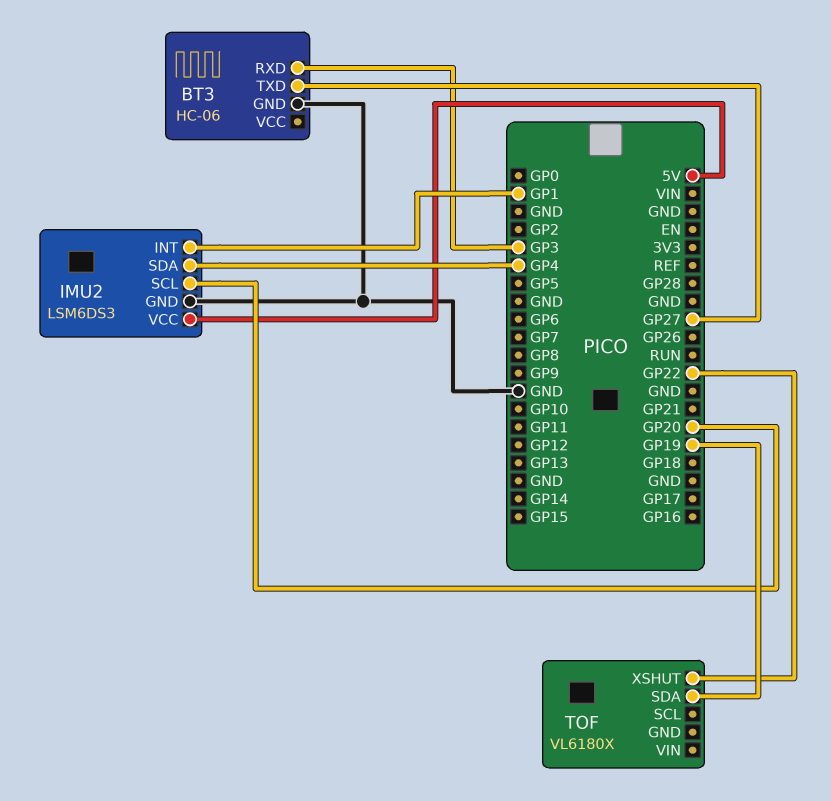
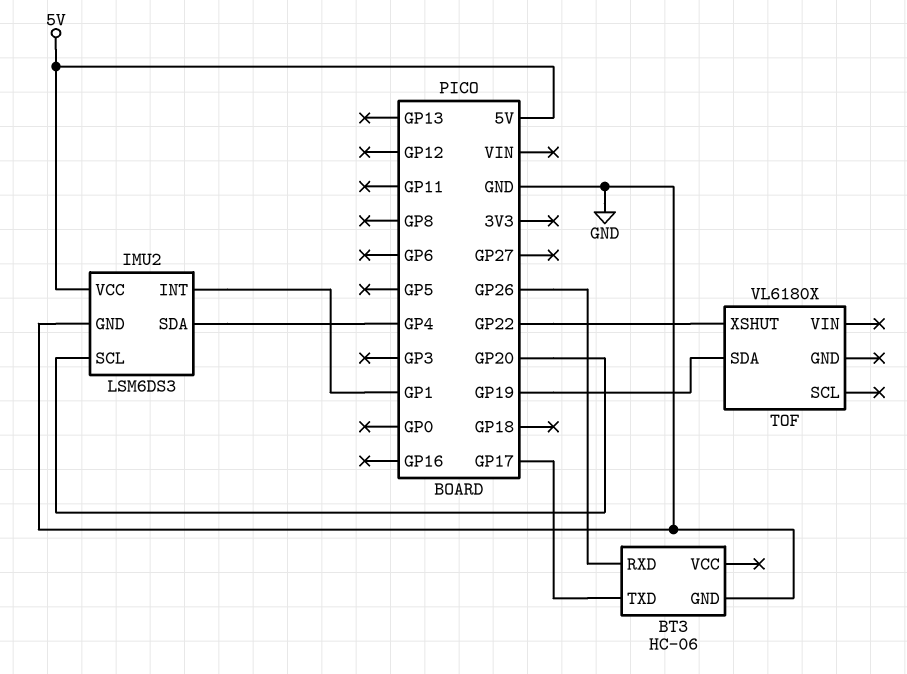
BT3 pin RXD: GP3 -> GP26
BT3 pin TXD: GP27 -> GP17

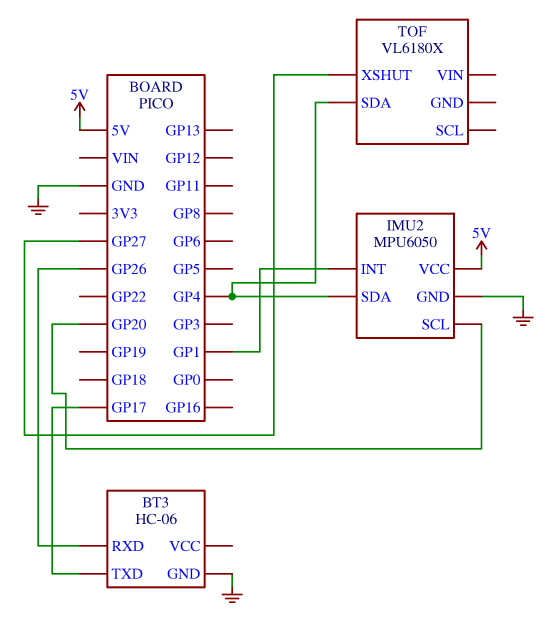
IMU2: LSM6DS3 -> MPU6050
TOF pin SDA: GP19 -> GP4
TOF pin XSHUT: GP22 -> GP27

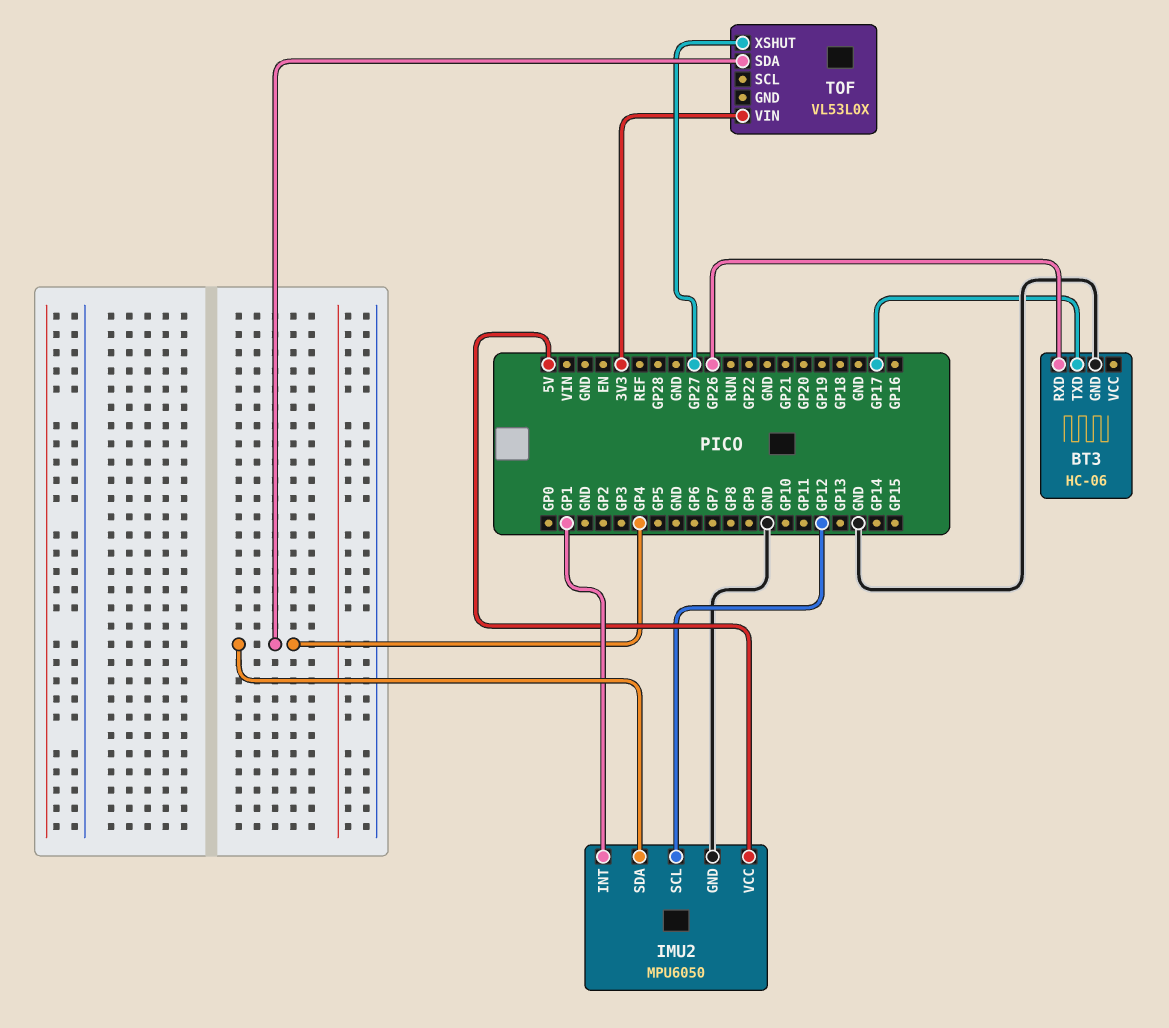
IMU2 pin SCL: GP20 -> GP12
TOF: VL6180X -> VL53L0X
TOF pin VIN: none -> 3V3

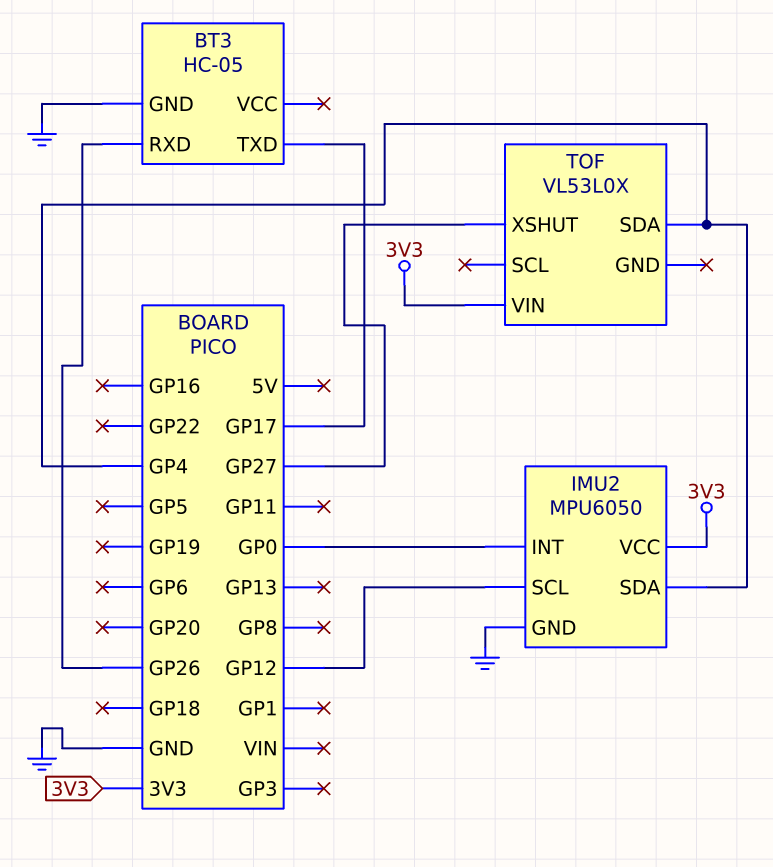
BT3: HC-06 -> HC-05
IMU2 pin INT: GP1 -> GP0
IMU2 pin VCC: 5V -> 3V3

